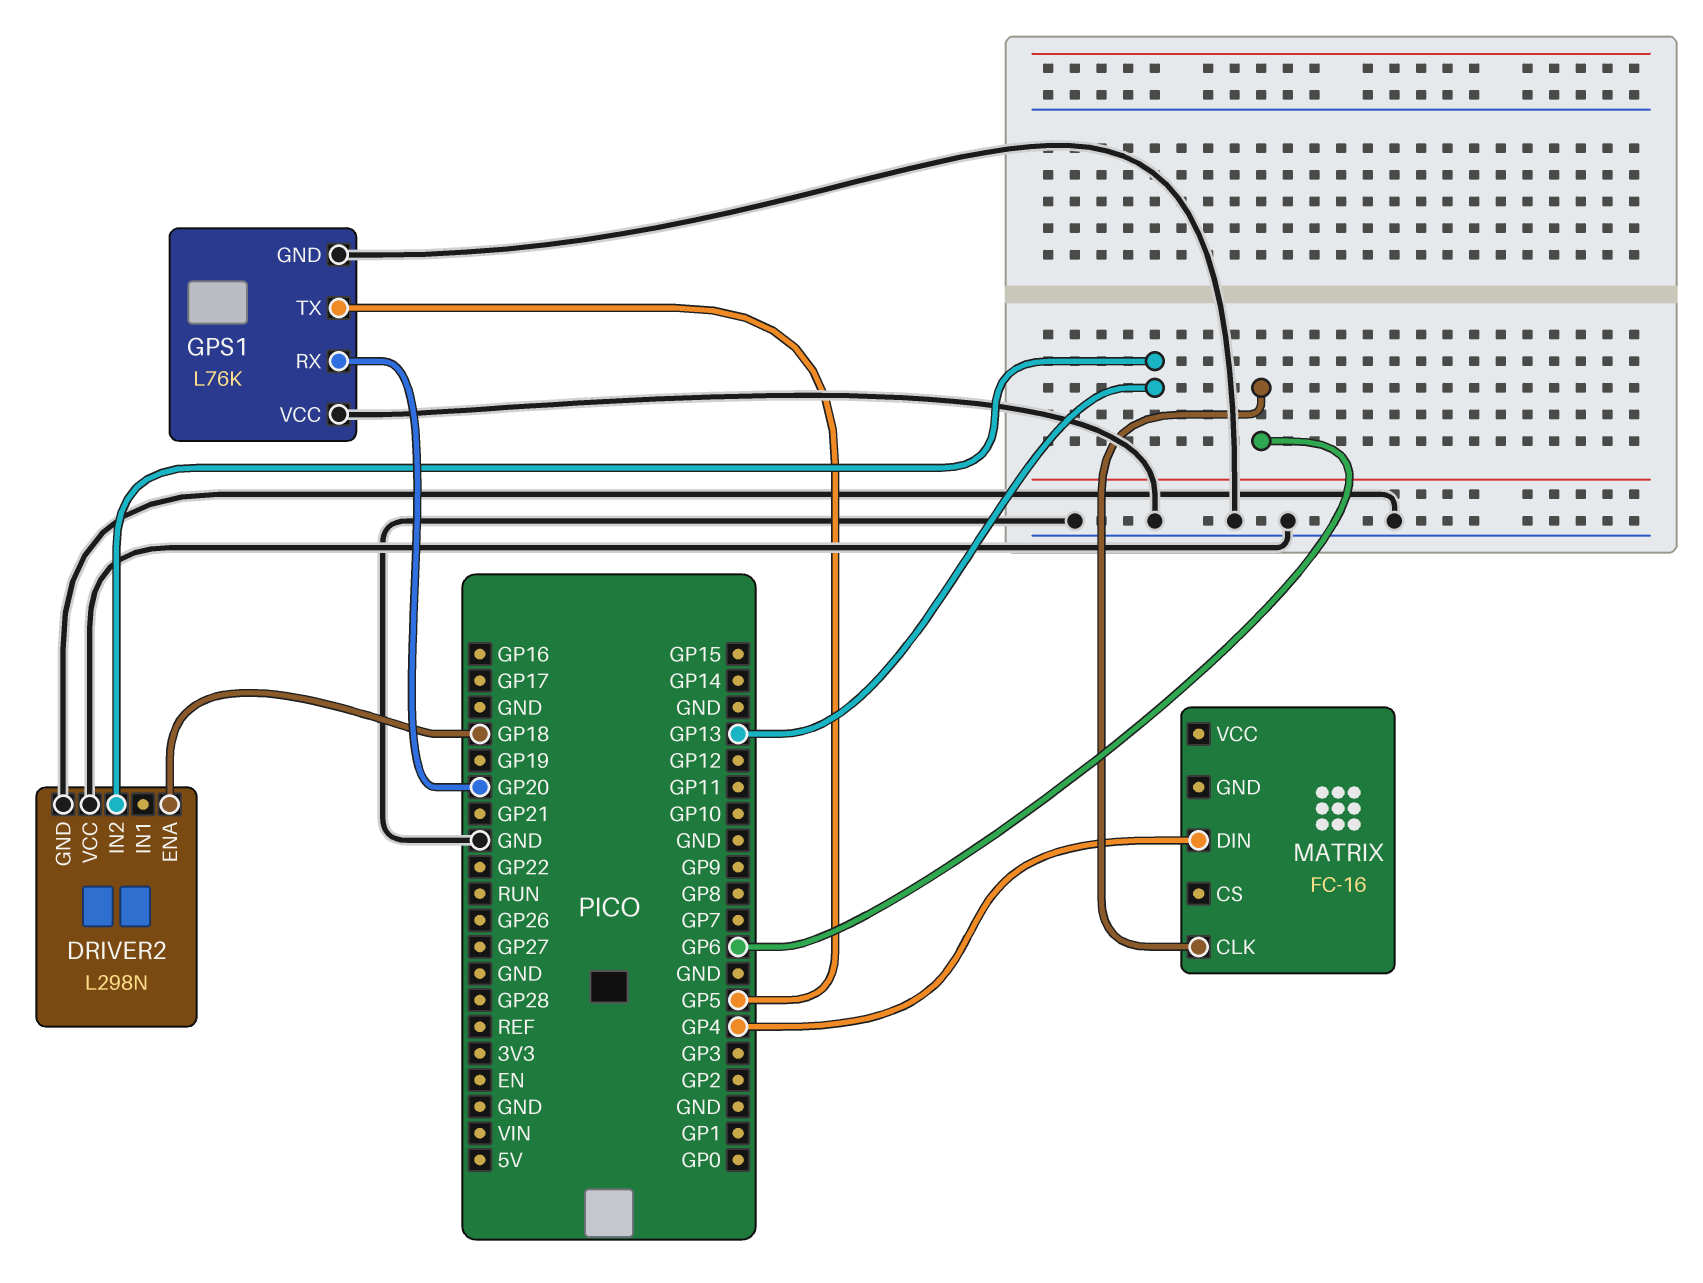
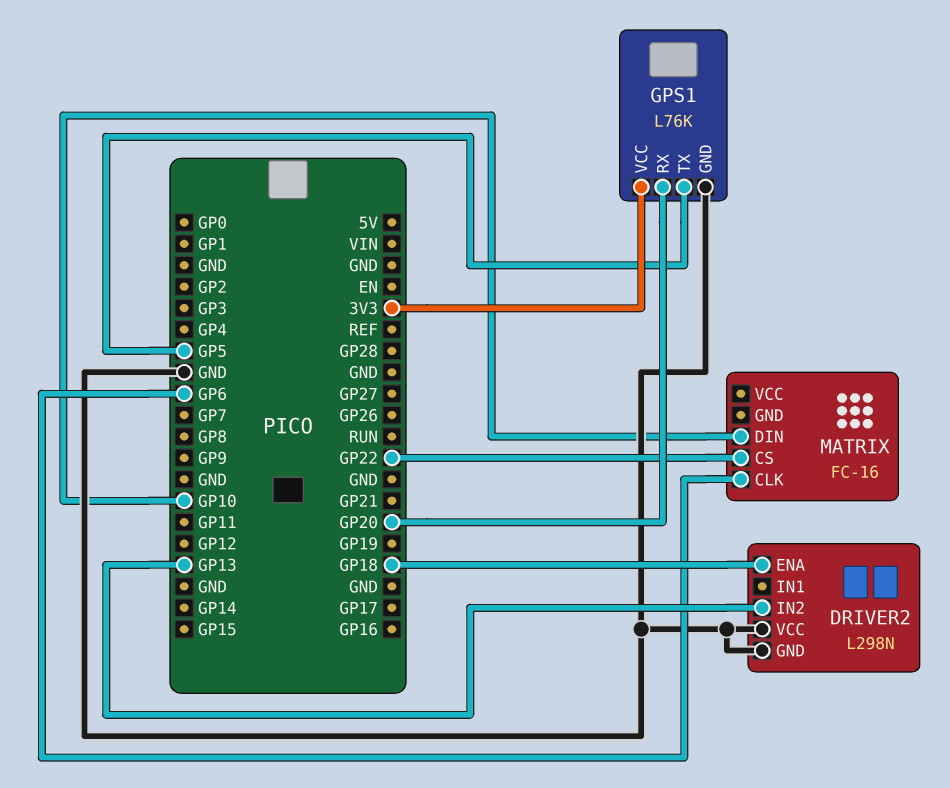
GPS1 pin VCC: GND -> 3V3
MATRIX pin CS: none -> GP22
MATRIX pin DIN: GP4 -> GP10

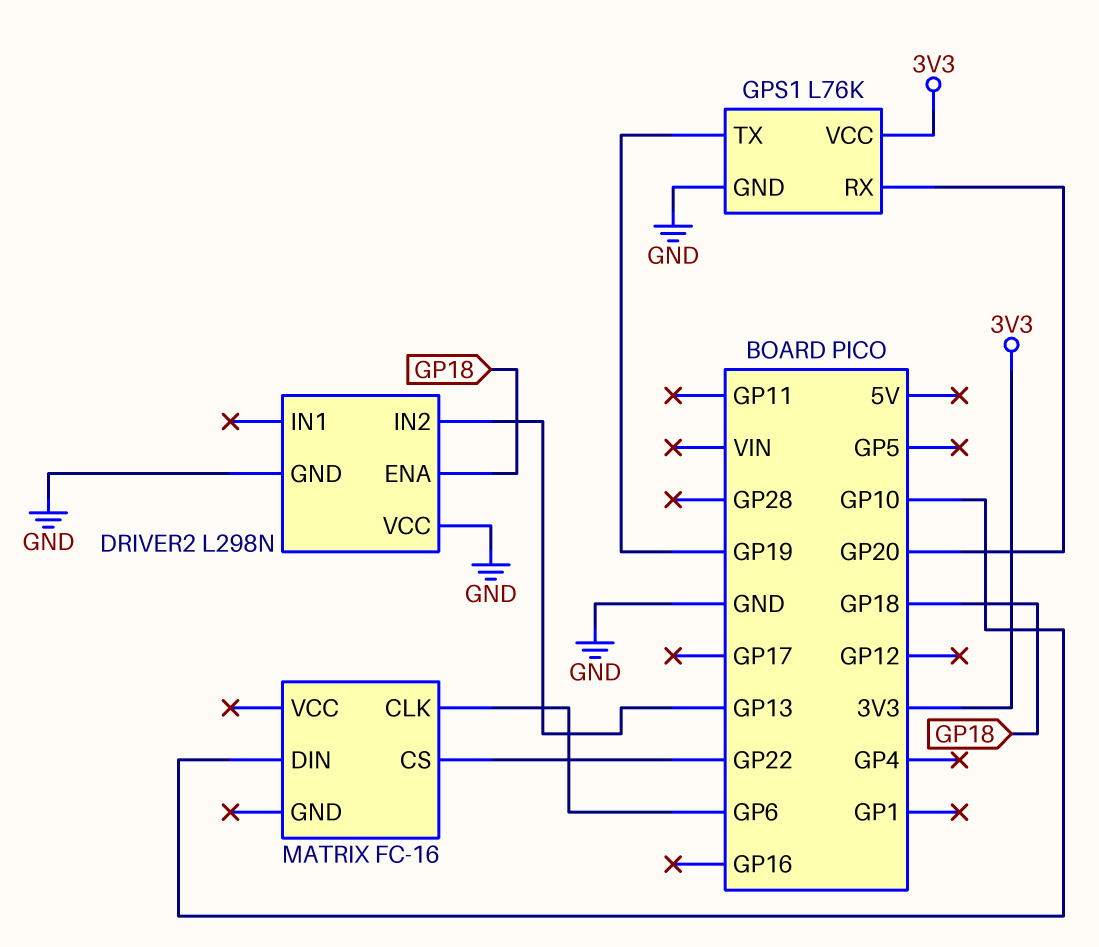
GPS1 pin TX: GP5 -> GP19

